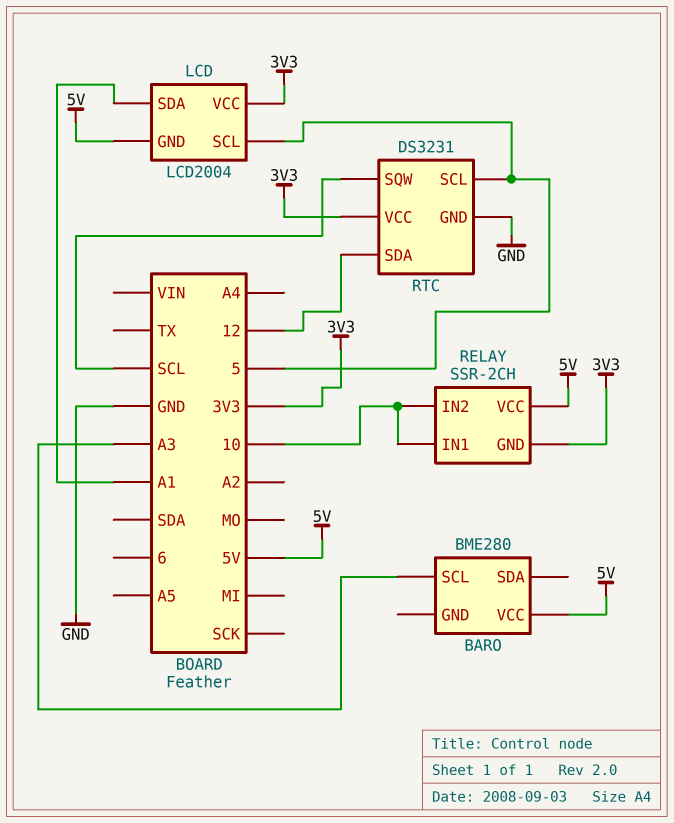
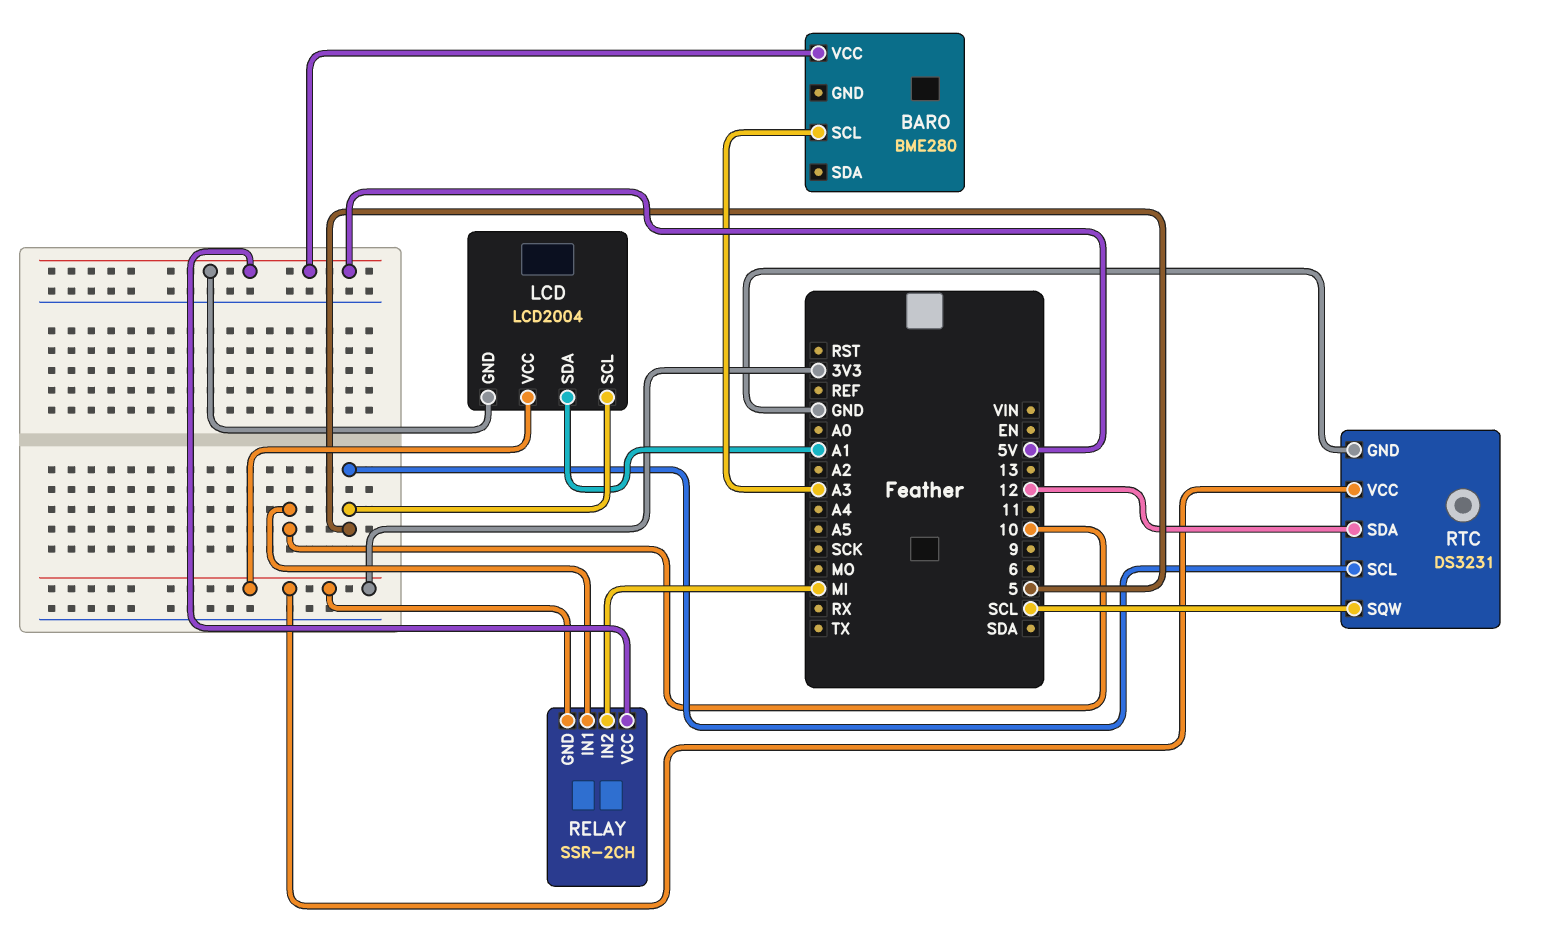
RELAY pin IN2: 10 -> MI

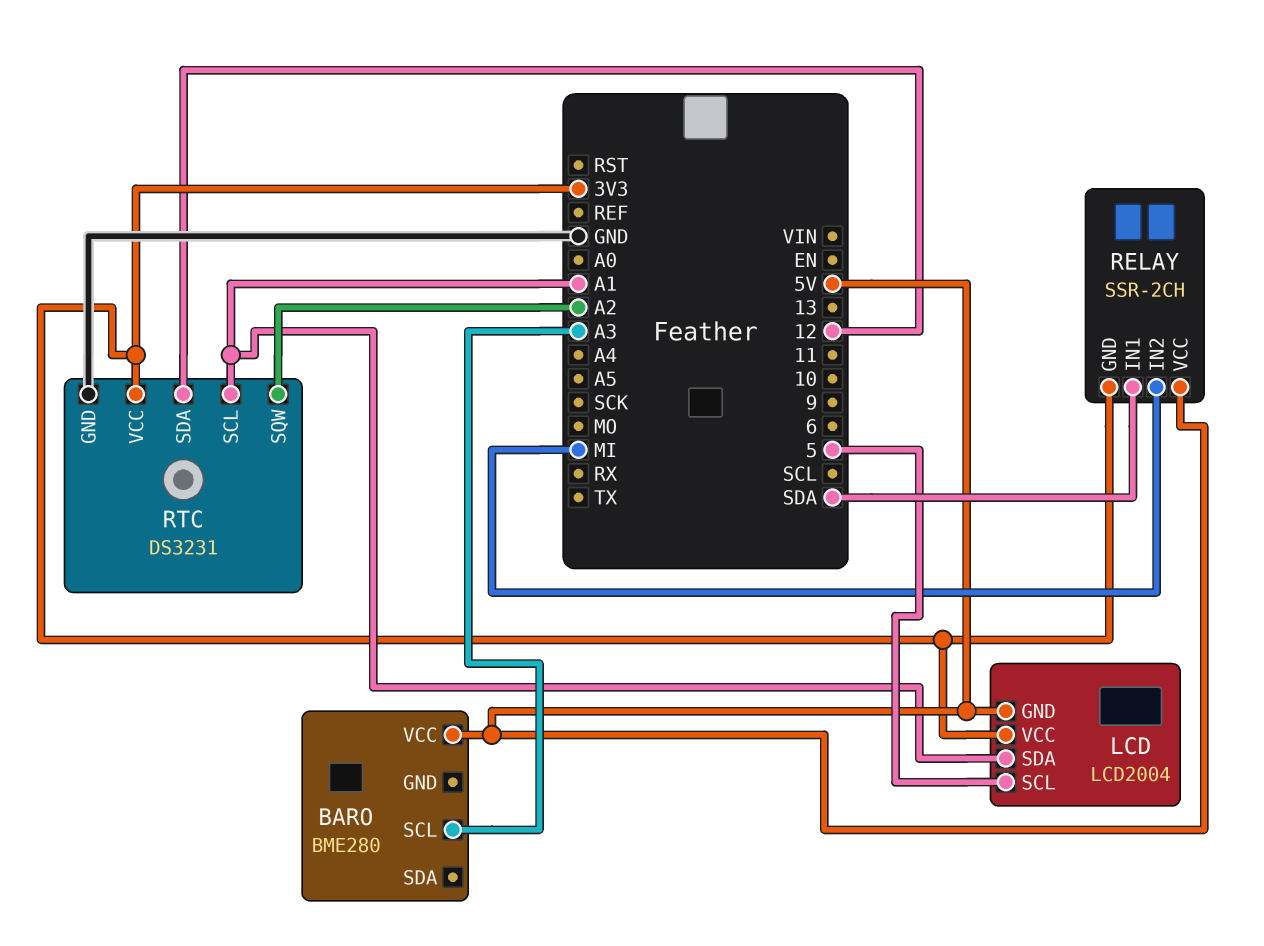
RELAY pin IN1: 10 -> SDA
RTC pin SCL: 5 -> A1
RTC pin SQW: SCL -> A2

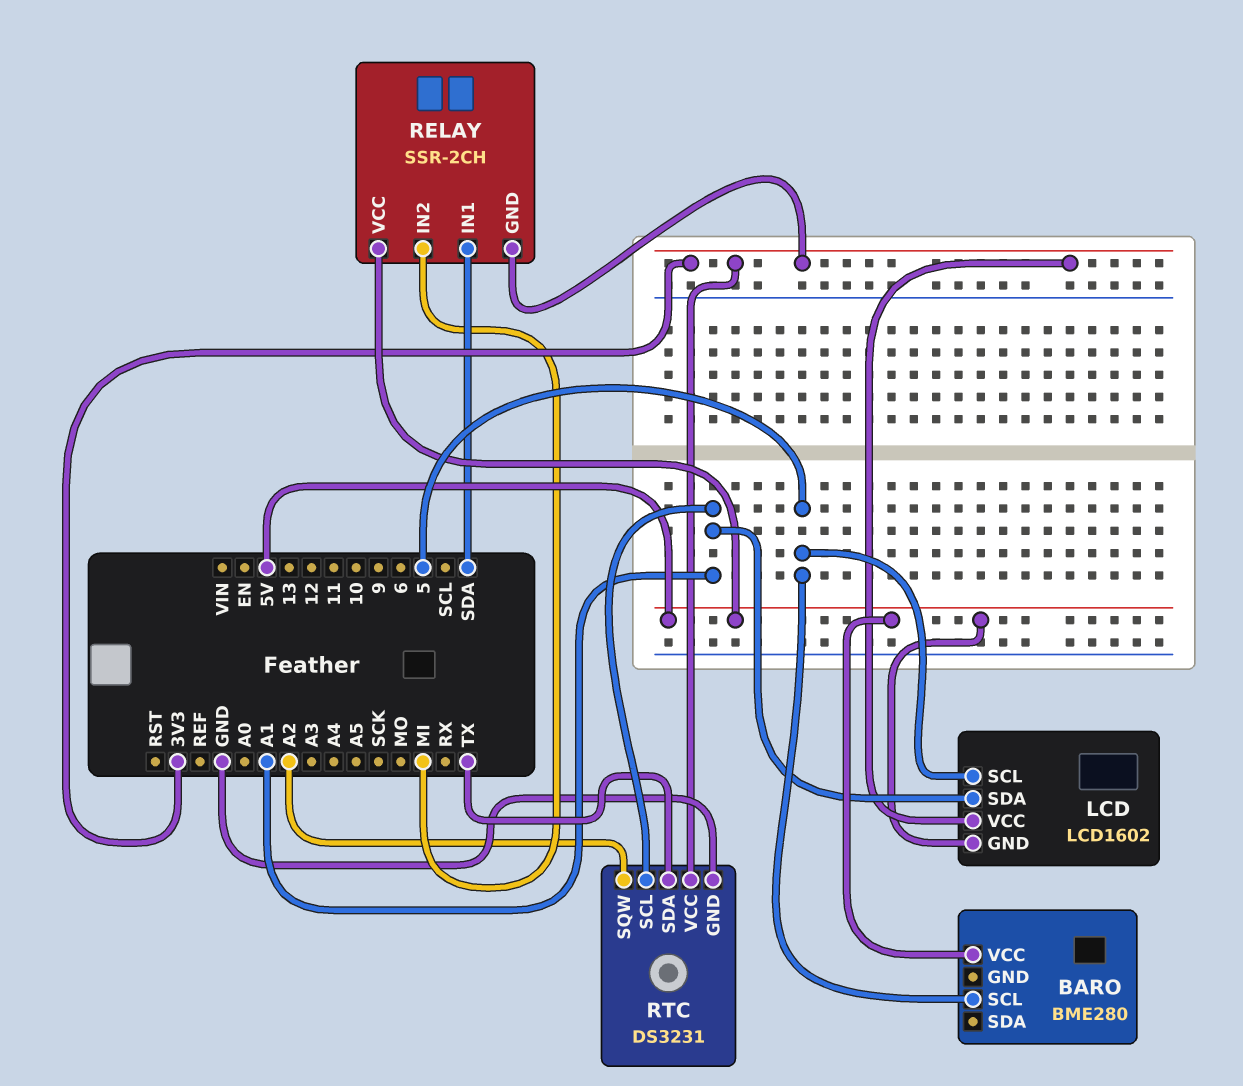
BARO pin SCL: A3 -> 5
LCD: LCD2004 -> LCD1602
RTC pin SDA: 12 -> TX

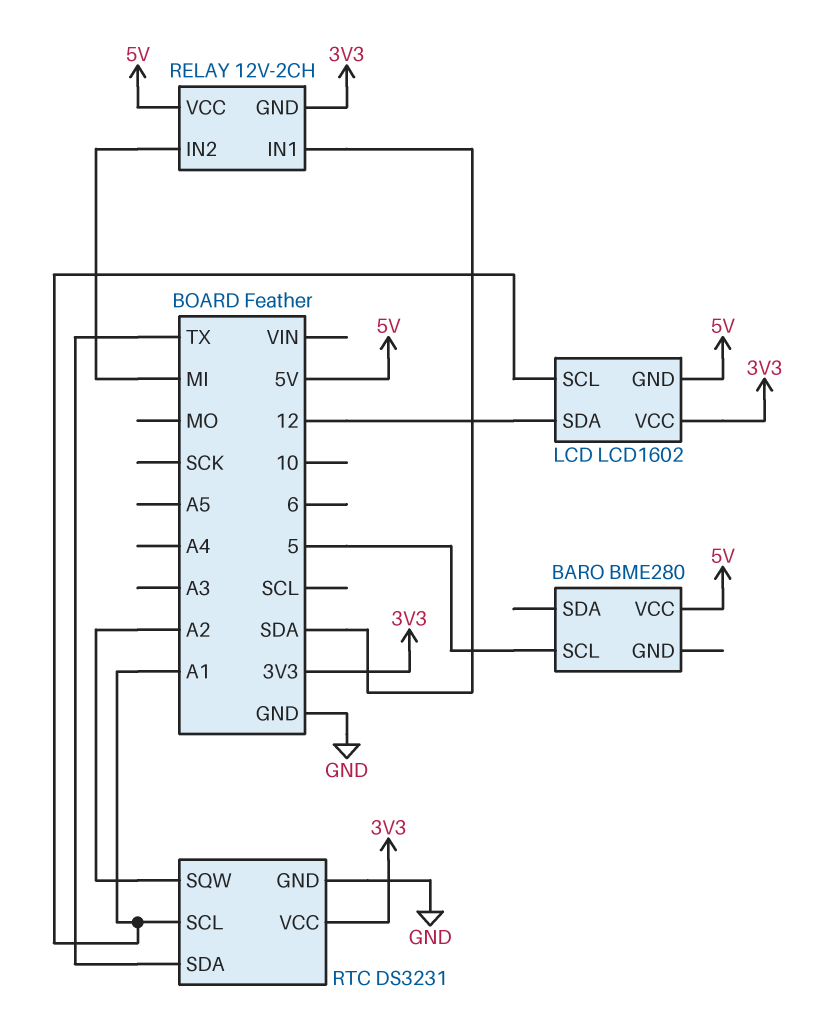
LCD pin SCL: 5 -> A1
LCD pin SDA: A1 -> 12
RELAY: SSR-2CH -> 12V-2CH

